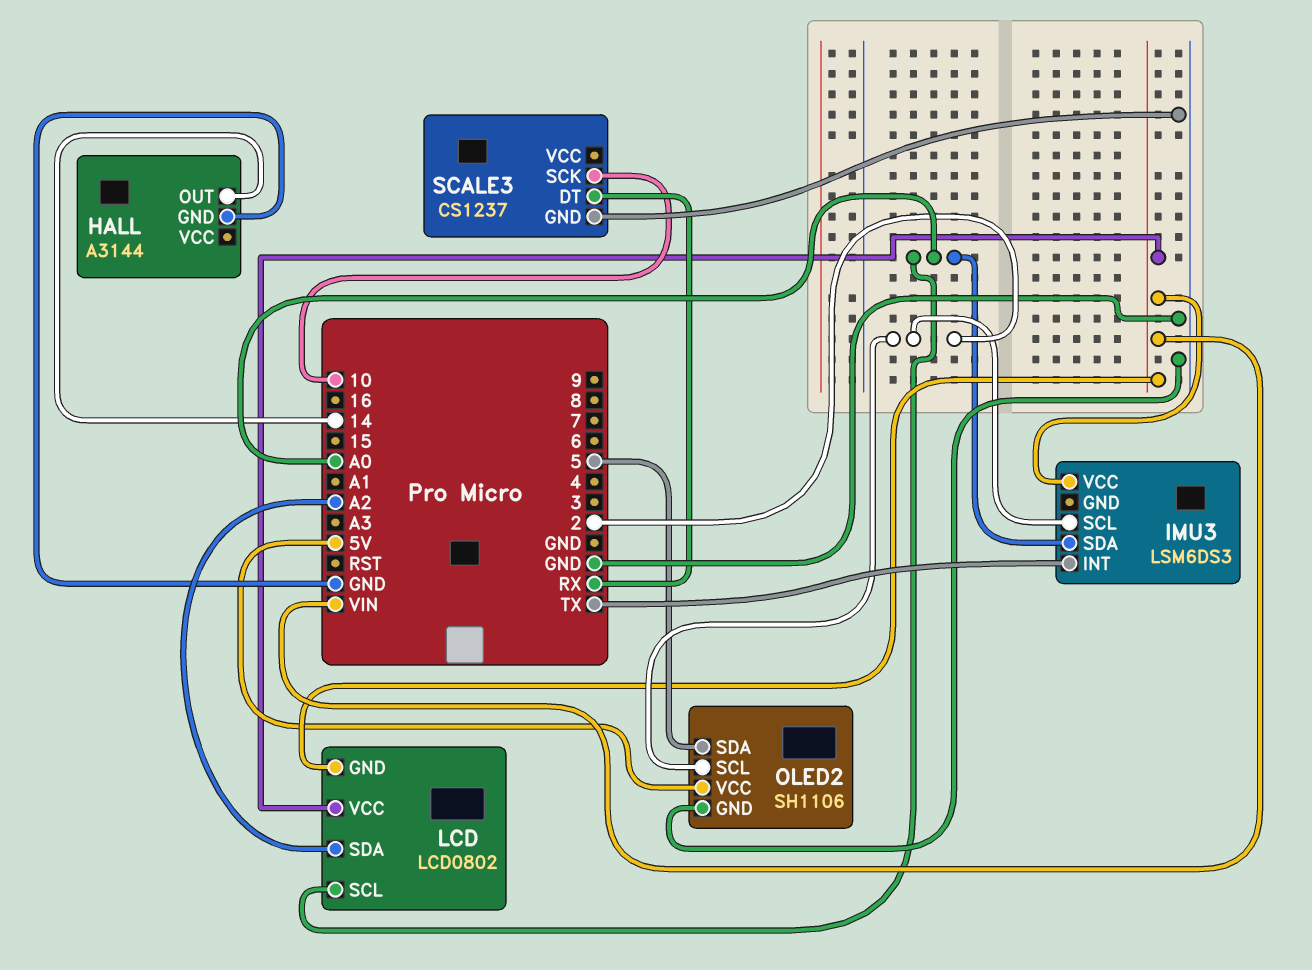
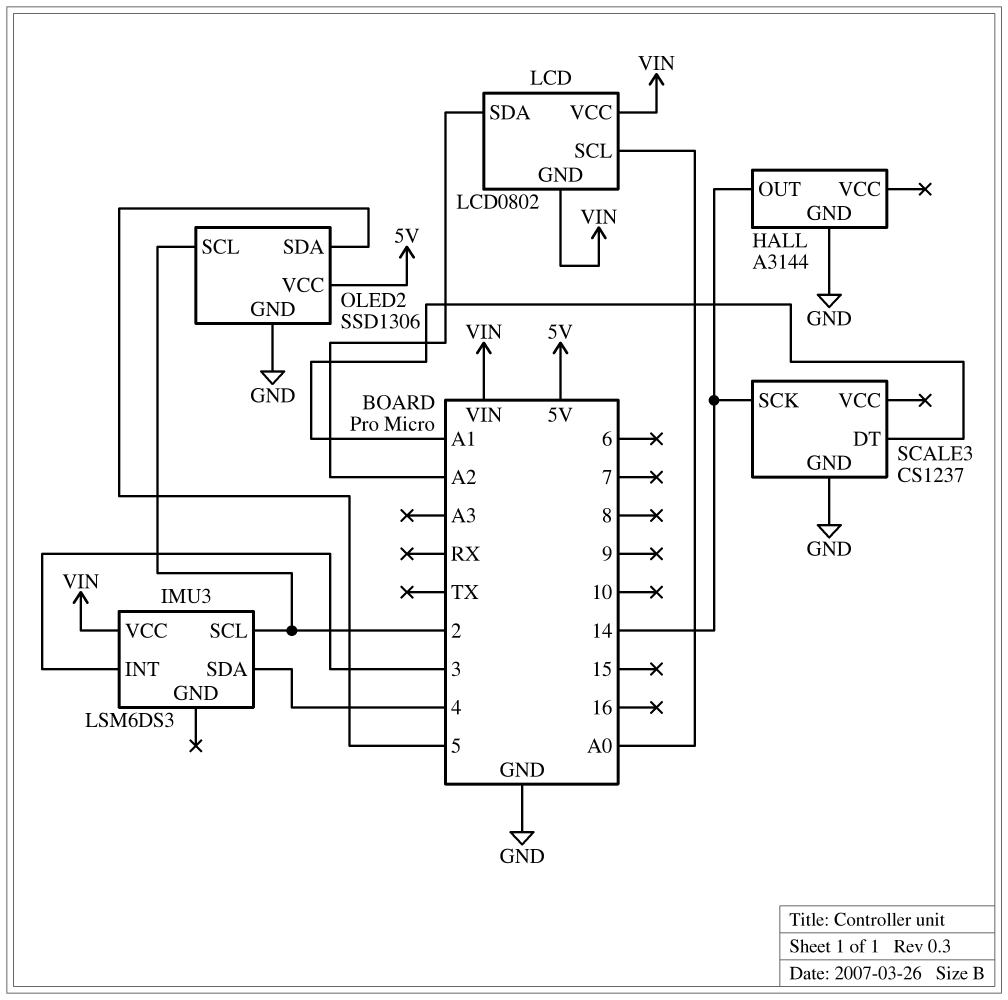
IMU3 pin INT: TX -> 3
IMU3 pin SDA: A0 -> 4
OLED2: SH1106 -> SSD1306
SCALE3 pin DT: RX -> A1
SCALE3 pin SCK: 10 -> 14

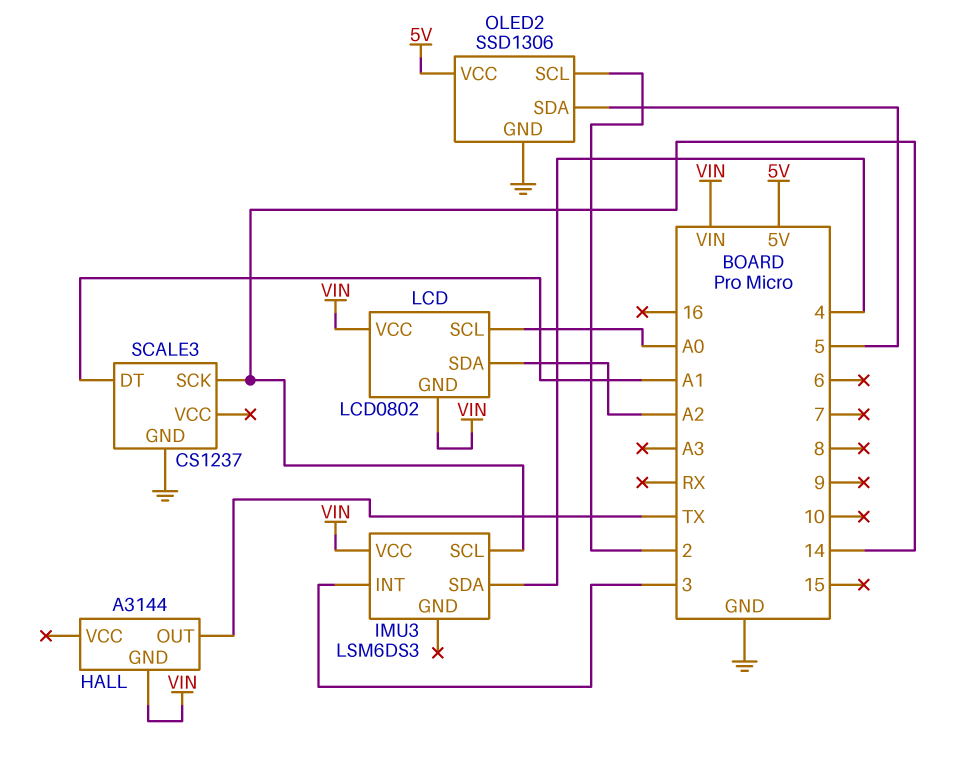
HALL pin GND: GND -> VIN
HALL pin OUT: 14 -> TX
IMU3 pin SCL: 2 -> 14

